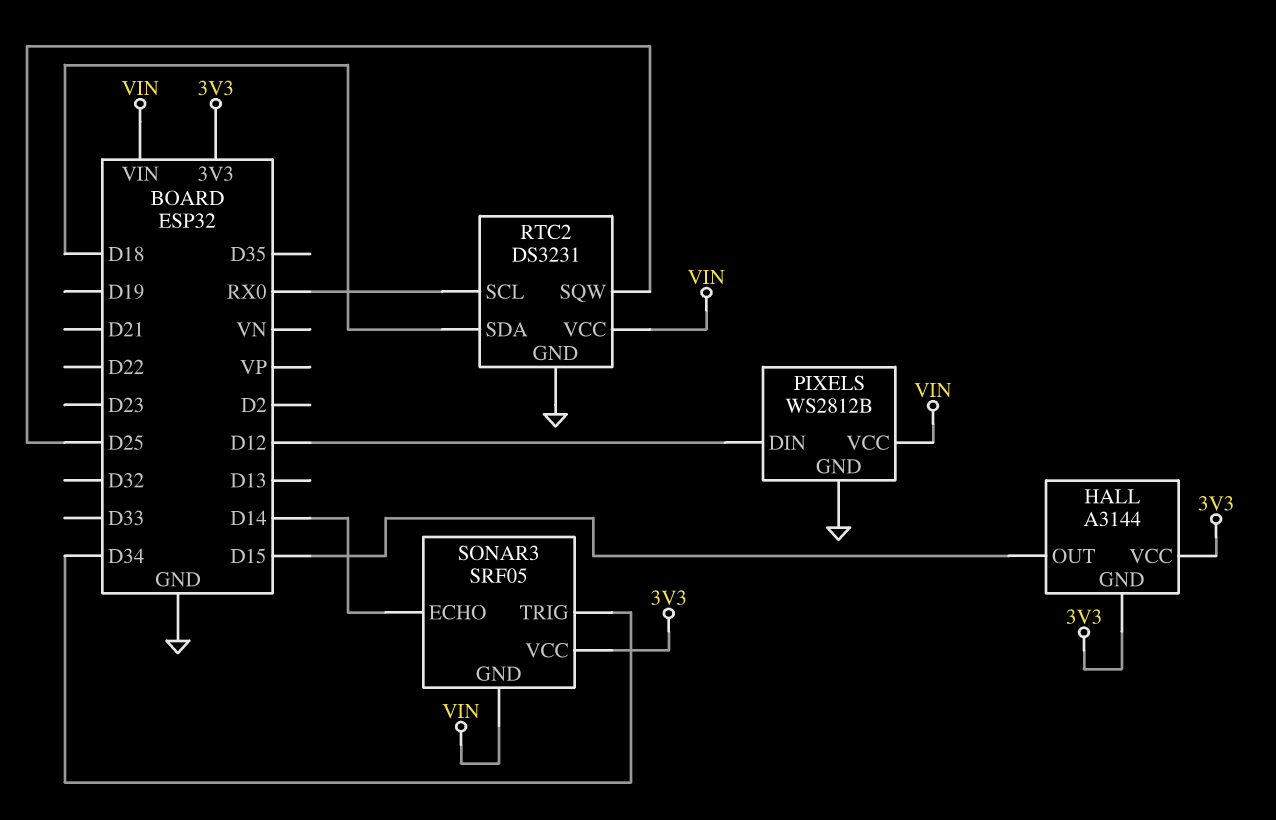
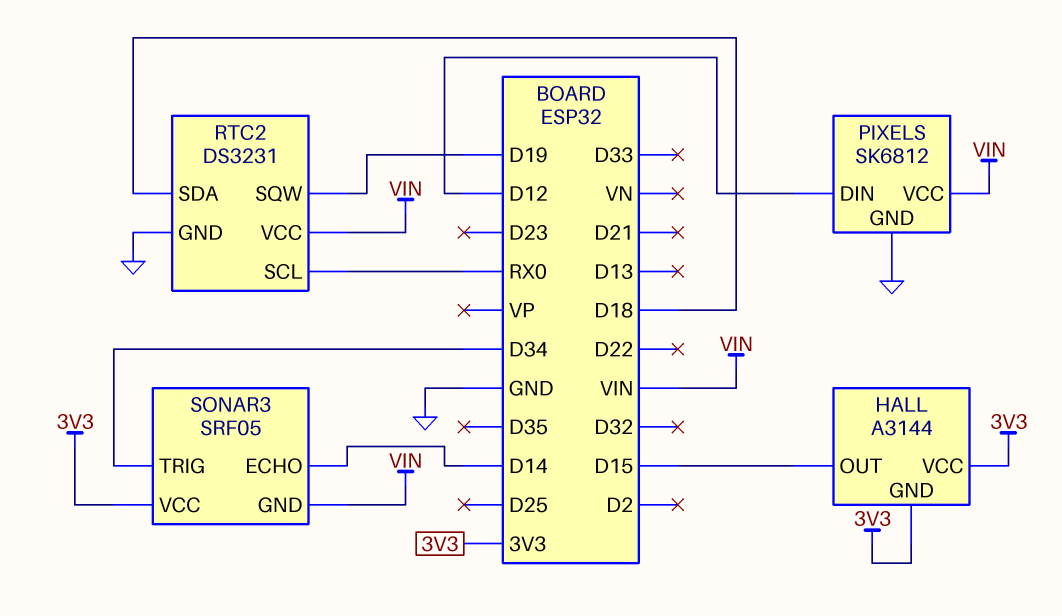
PIXELS: WS2812B -> SK6812
RTC2 pin SQW: D25 -> D19

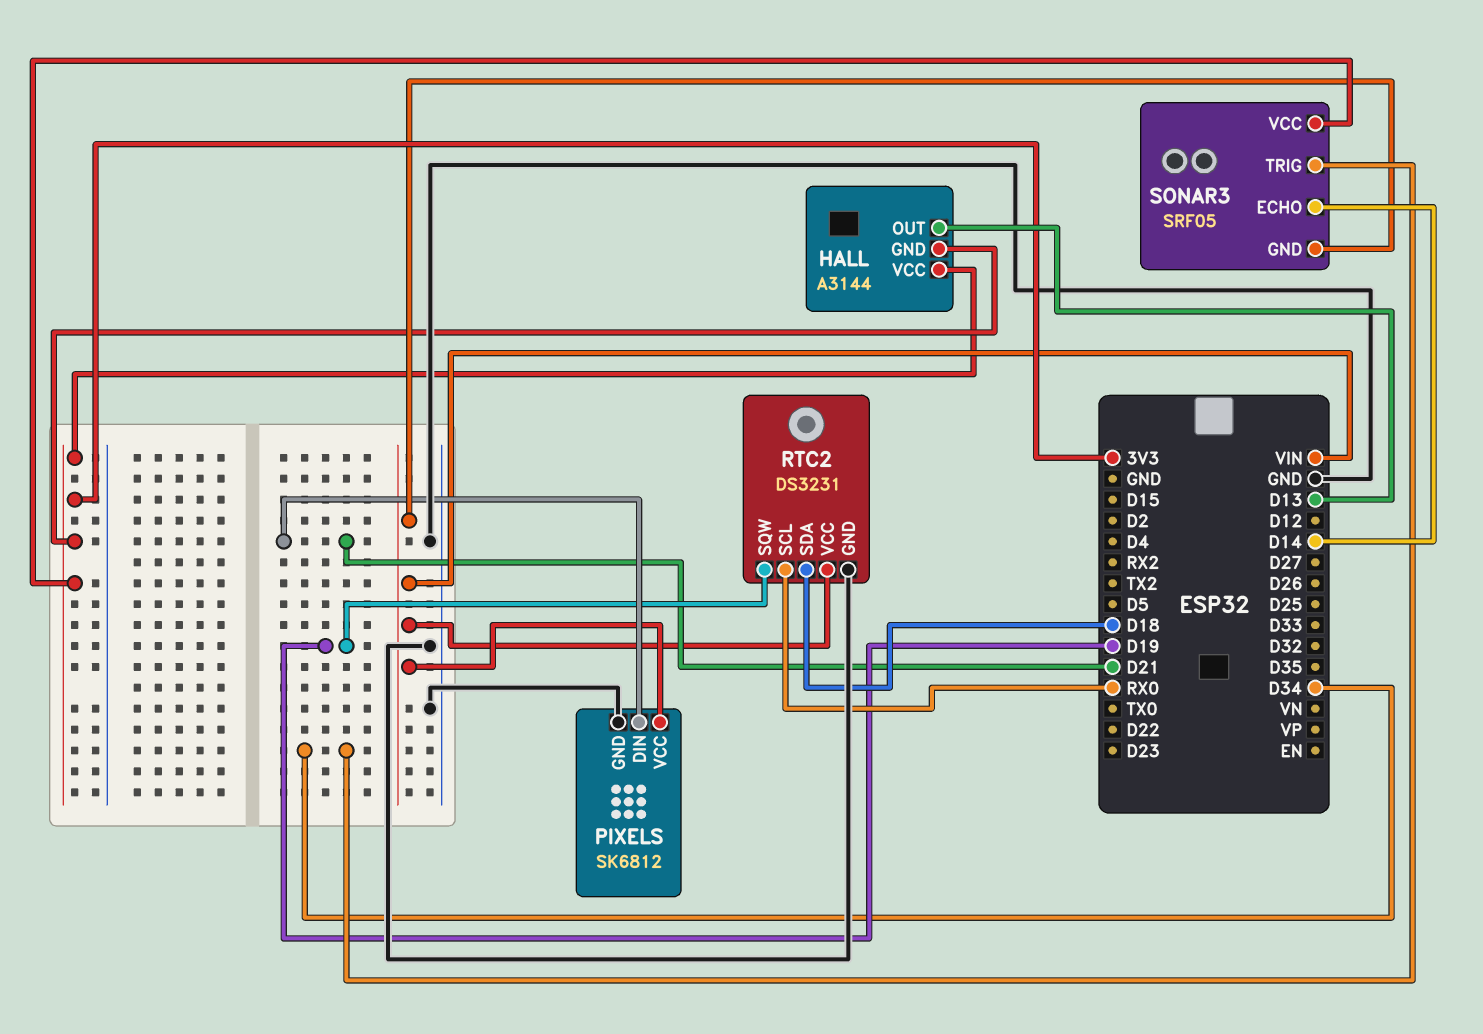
HALL pin OUT: D15 -> D13
PIXELS pin DIN: D12 -> D21

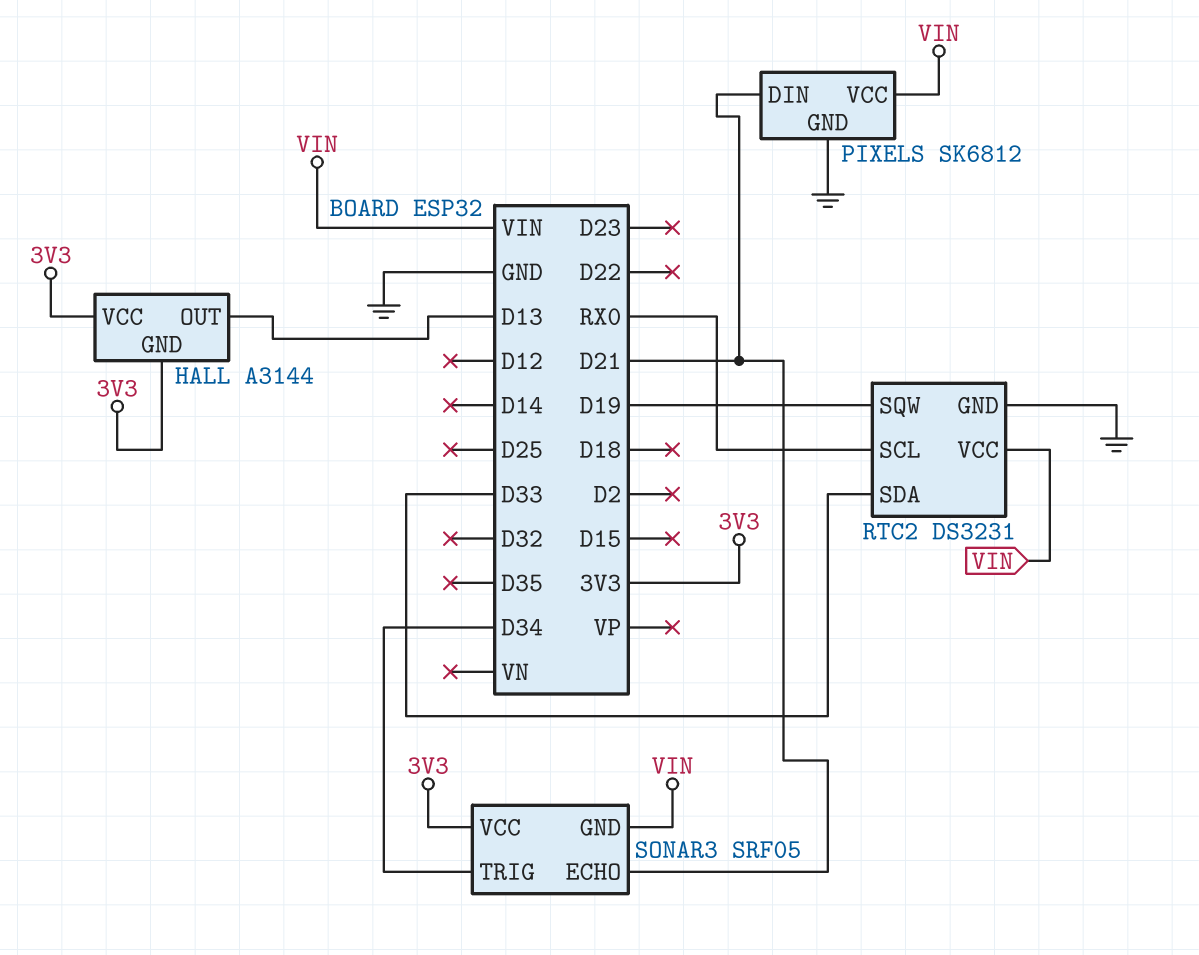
RTC2 pin SDA: D18 -> D33
SONAR3 pin ECHO: D14 -> D21

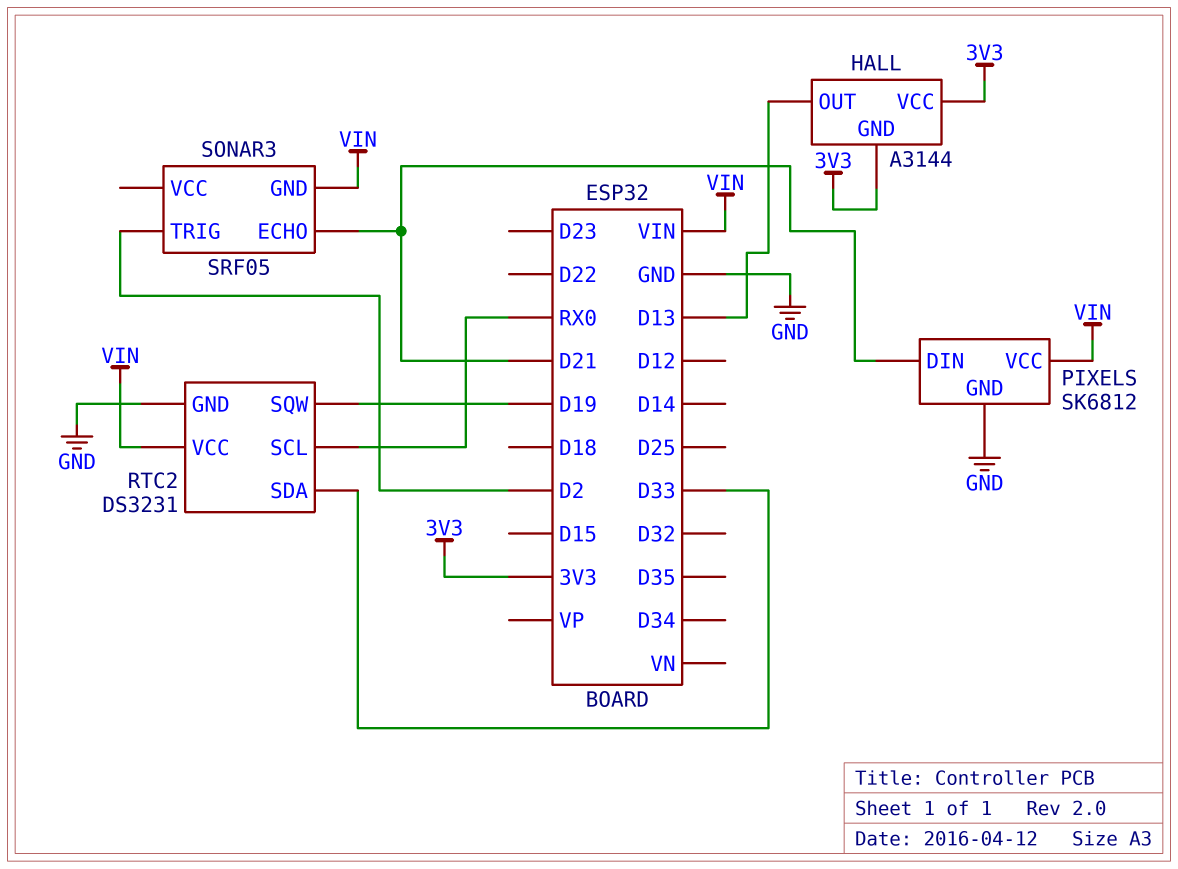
SONAR3 pin TRIG: D34 -> D2
SONAR3 pin VCC: 3V3 -> none

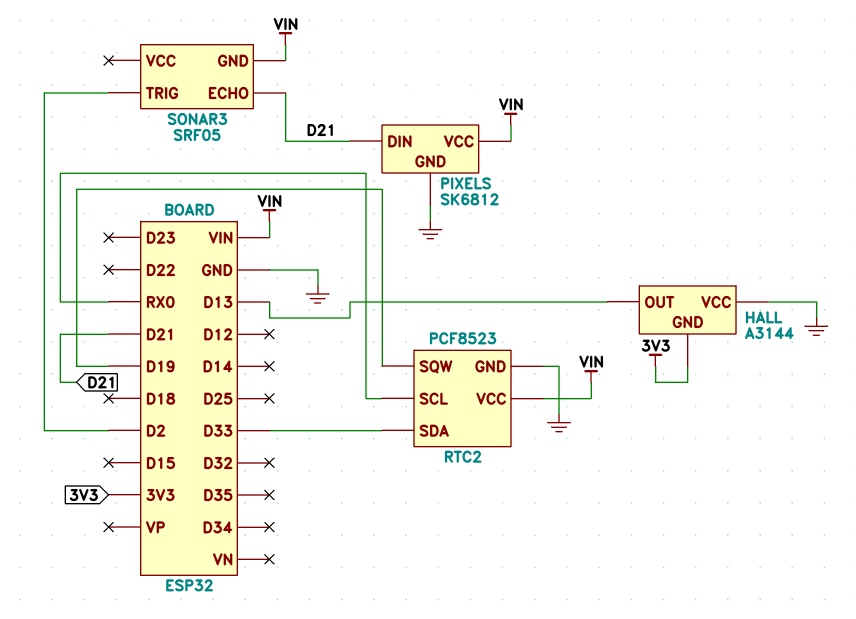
HALL pin VCC: 3V3 -> GND
RTC2: DS3231 -> PCF8523

